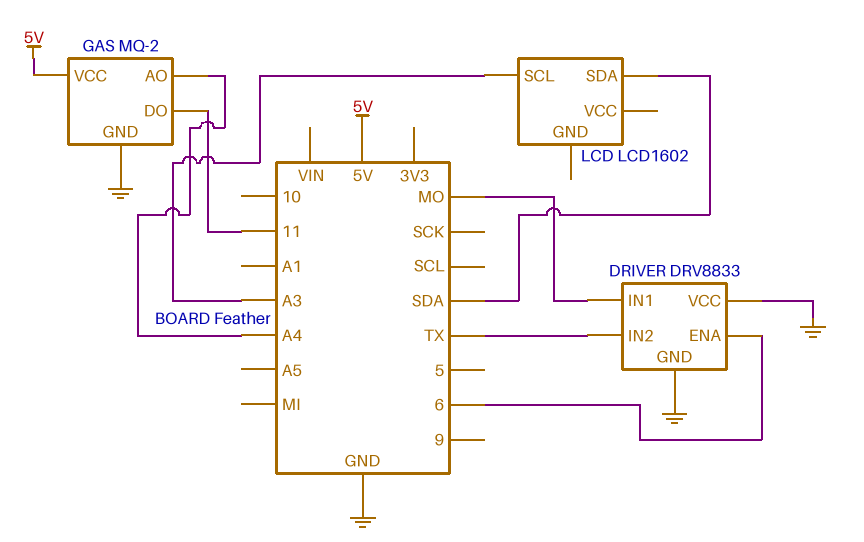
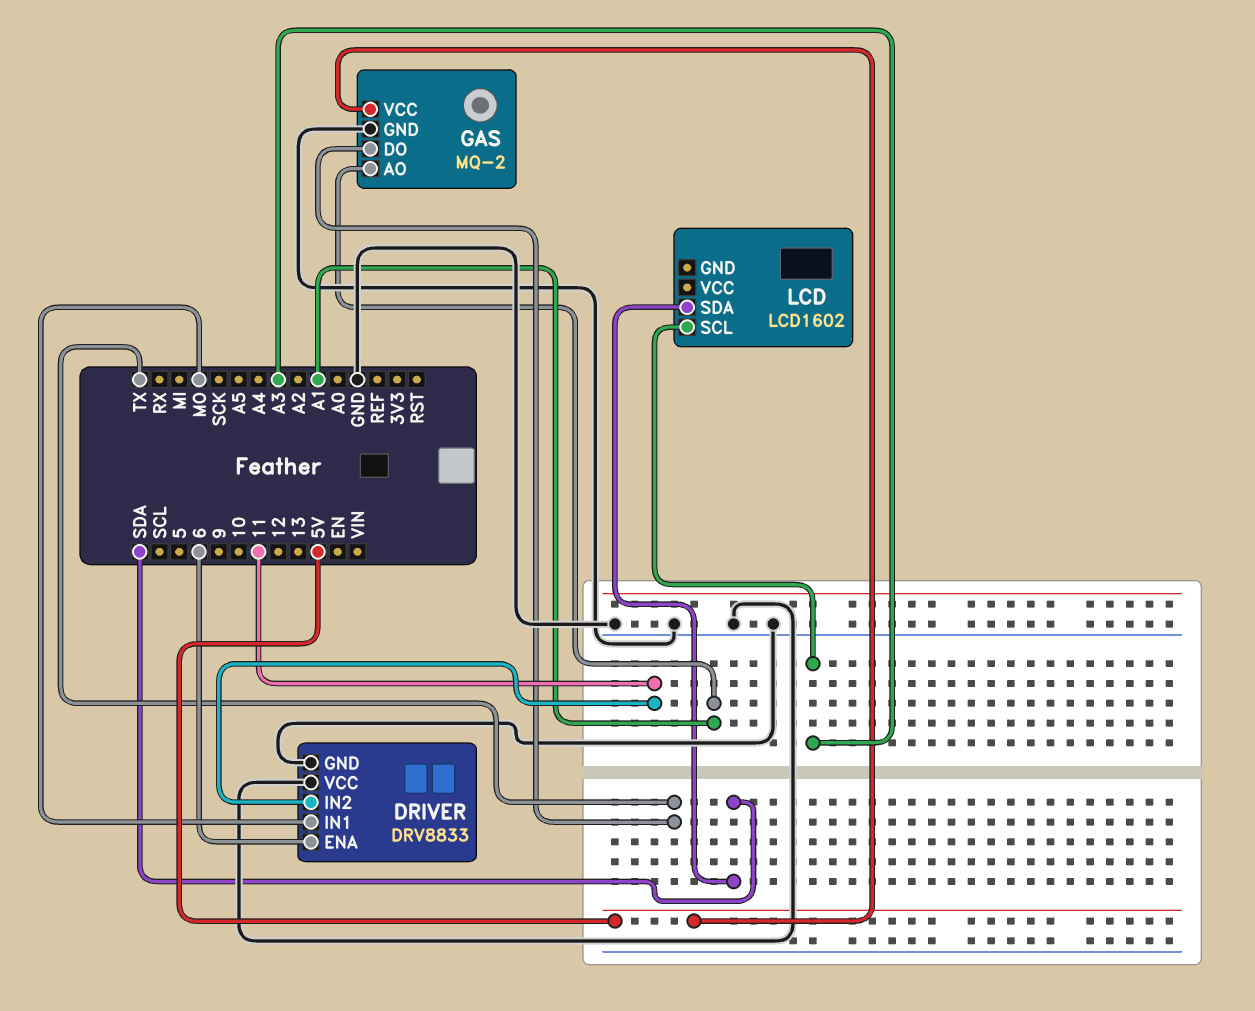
DRIVER pin IN2: TX -> 11
GAS pin AO: A4 -> A1
GAS pin DO: 11 -> TX

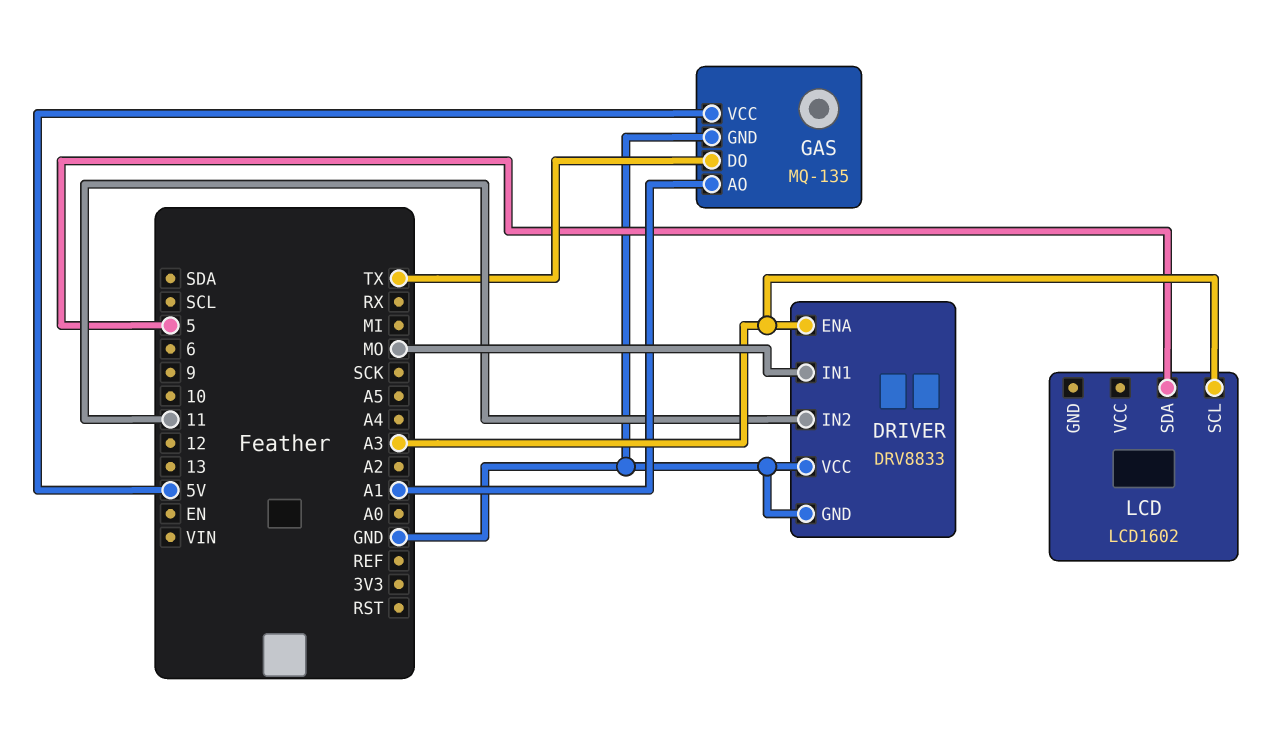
DRIVER pin ENA: 6 -> A3
GAS: MQ-2 -> MQ-135
LCD pin SDA: SDA -> 5

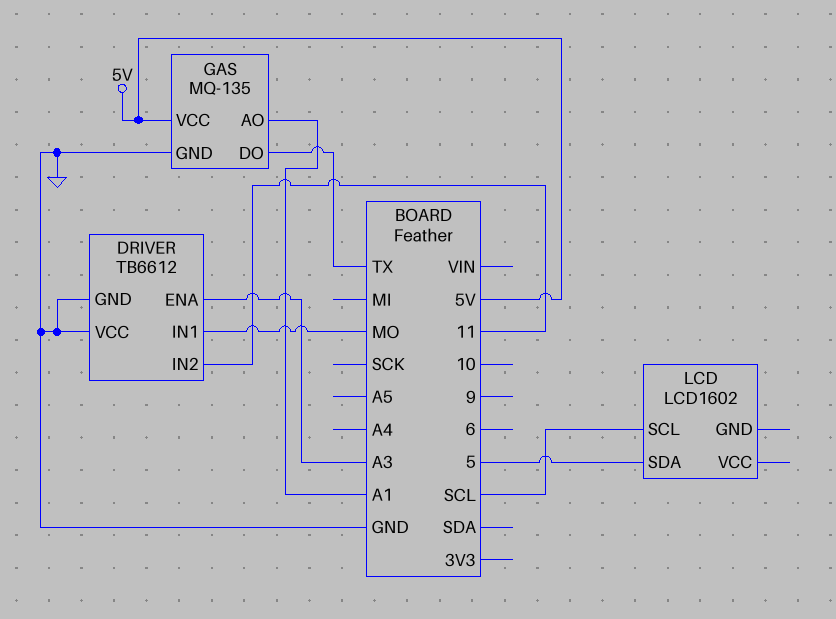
DRIVER: DRV8833 -> TB6612
LCD pin SCL: A3 -> SCL

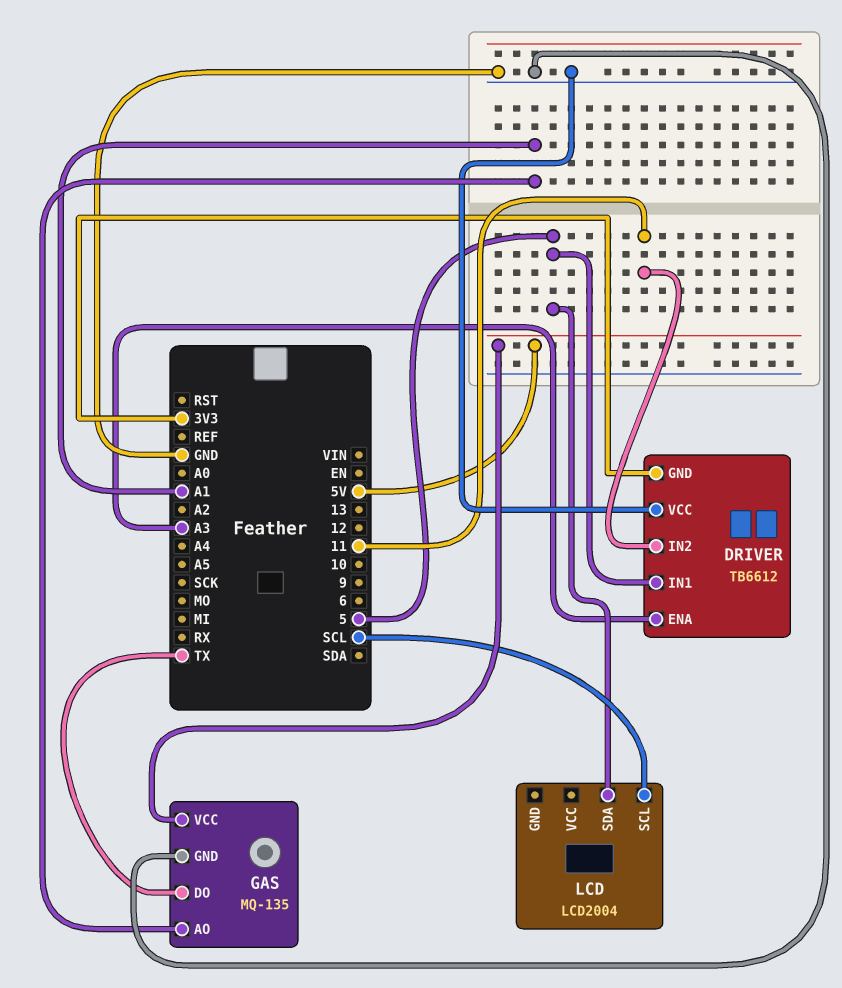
DRIVER pin GND: GND -> 3V3
DRIVER pin IN1: MO -> 5
LCD: LCD1602 -> LCD2004

